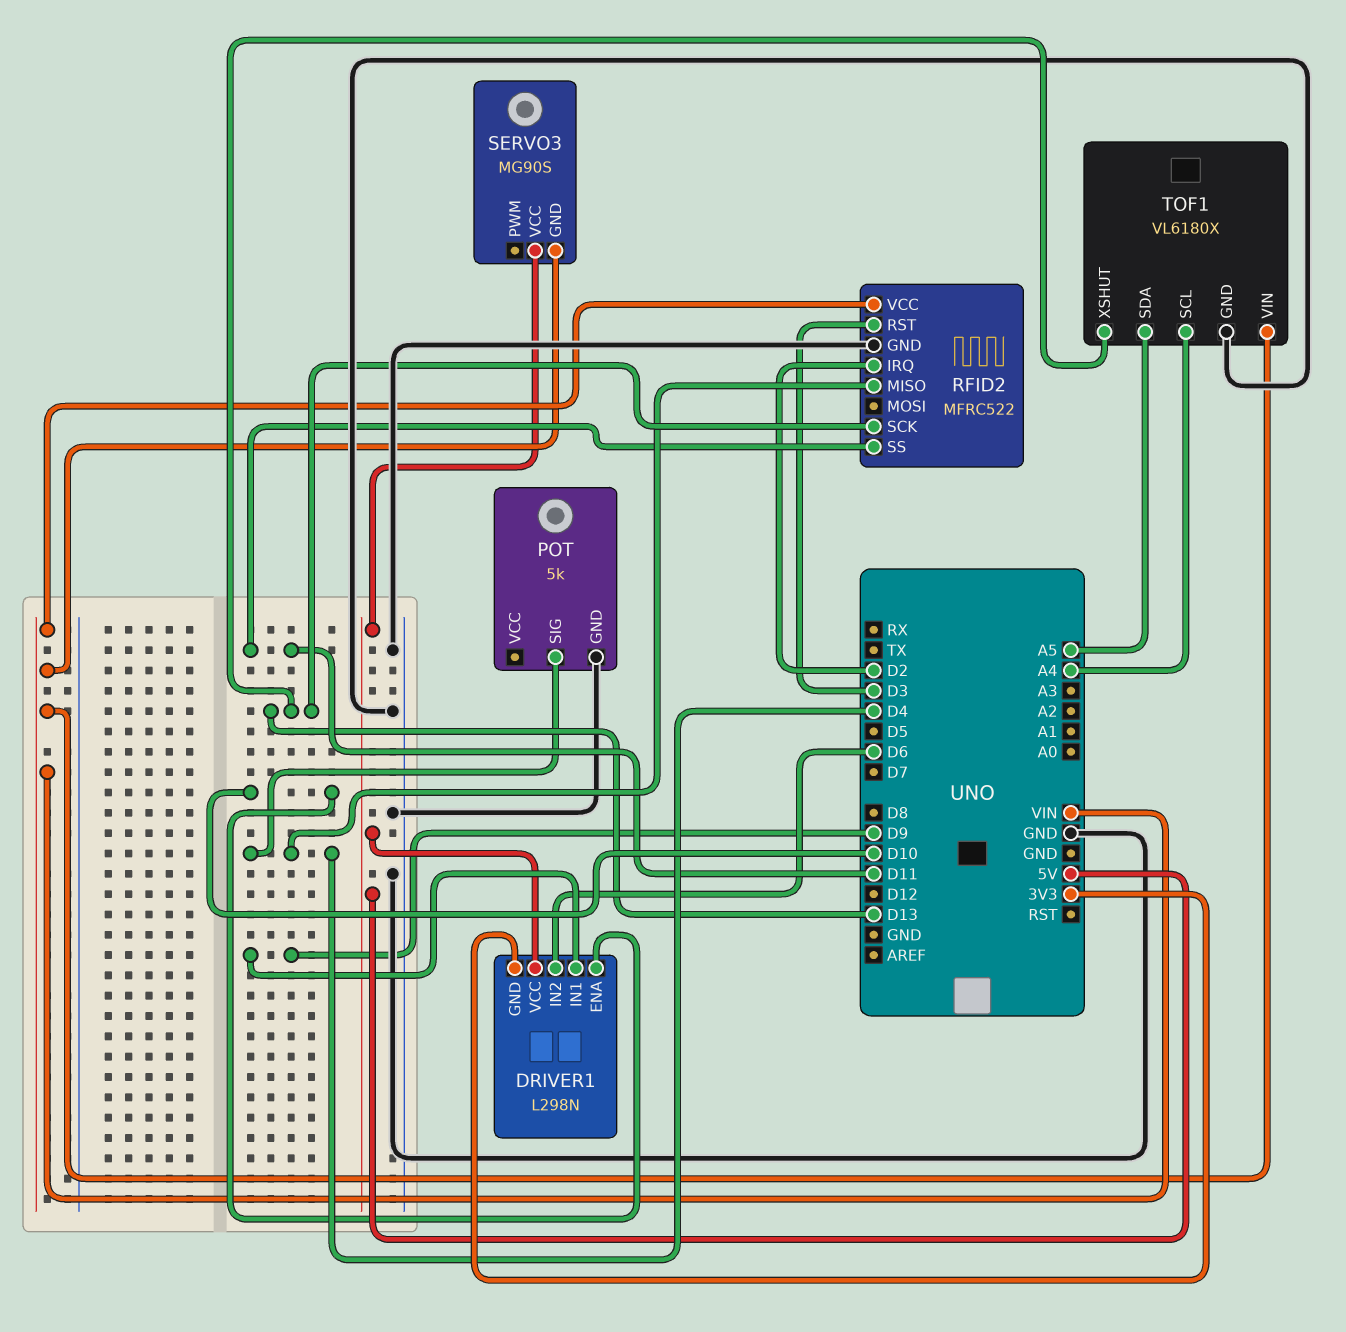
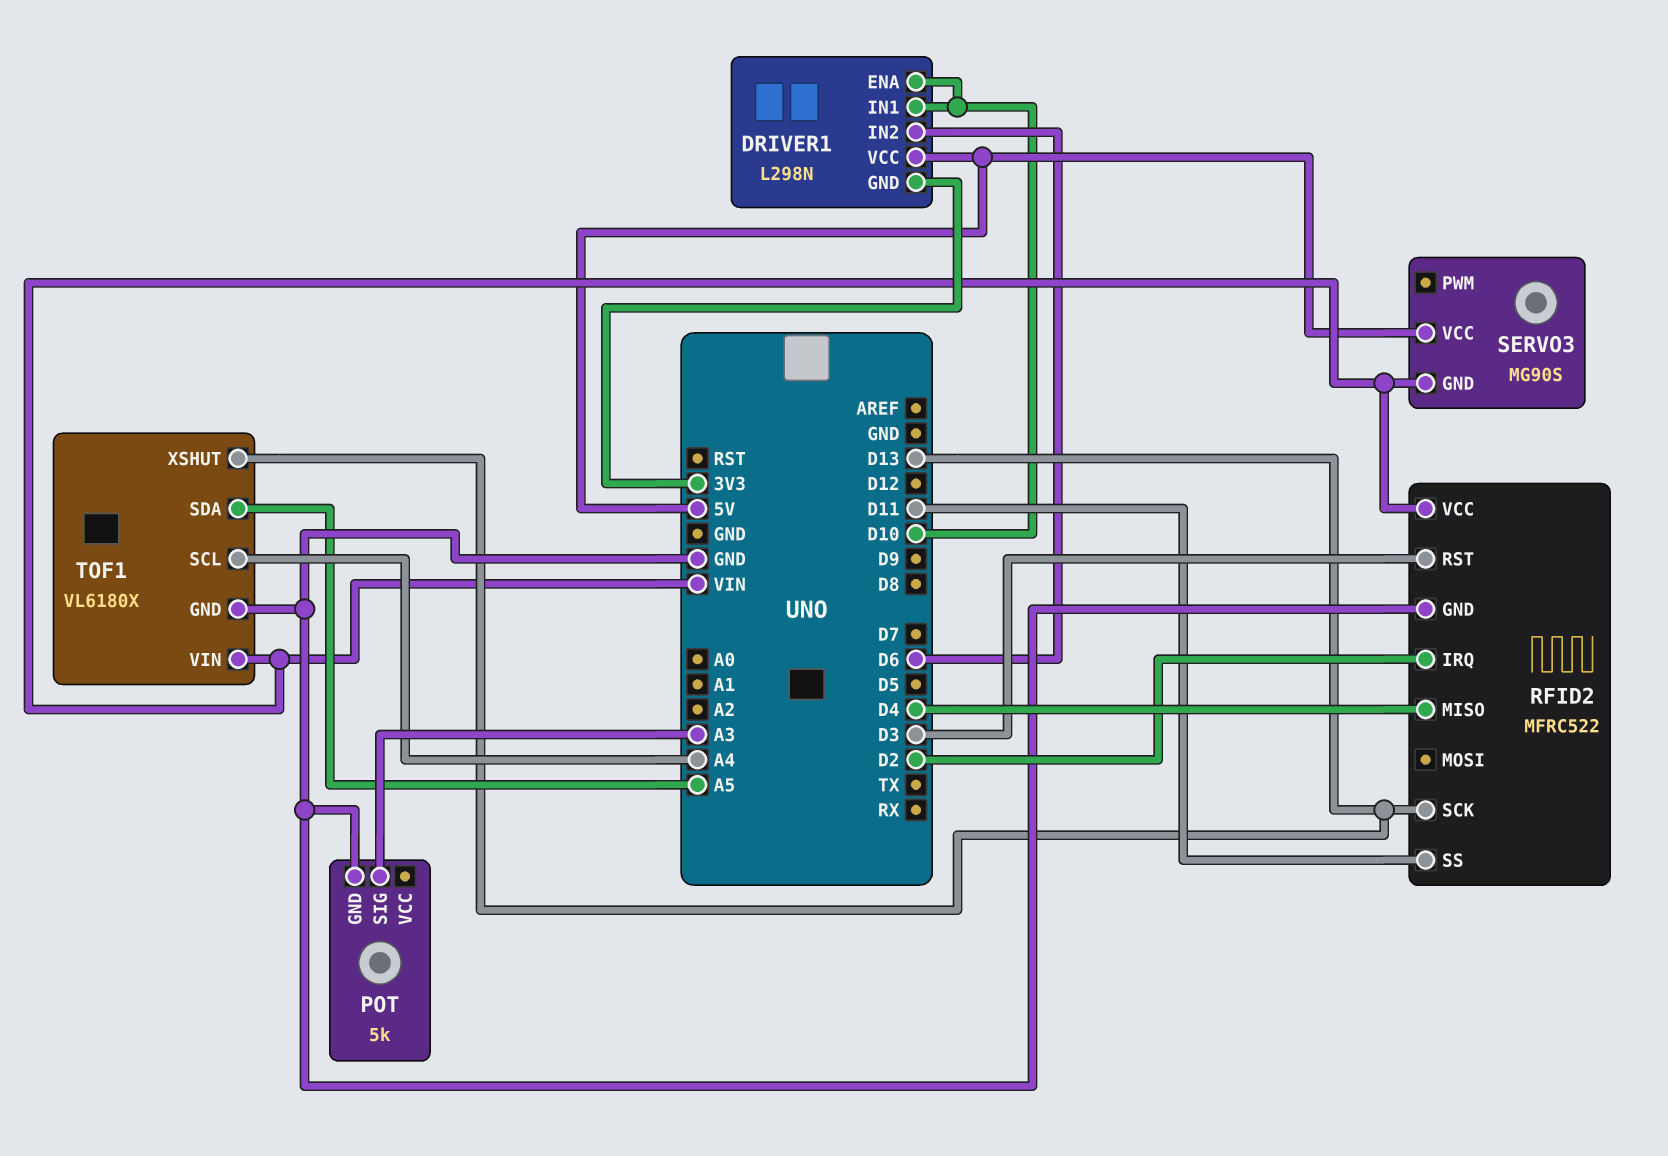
DRIVER1 pin IN1: D9 -> D10
POT pin SIG: D4 -> A3

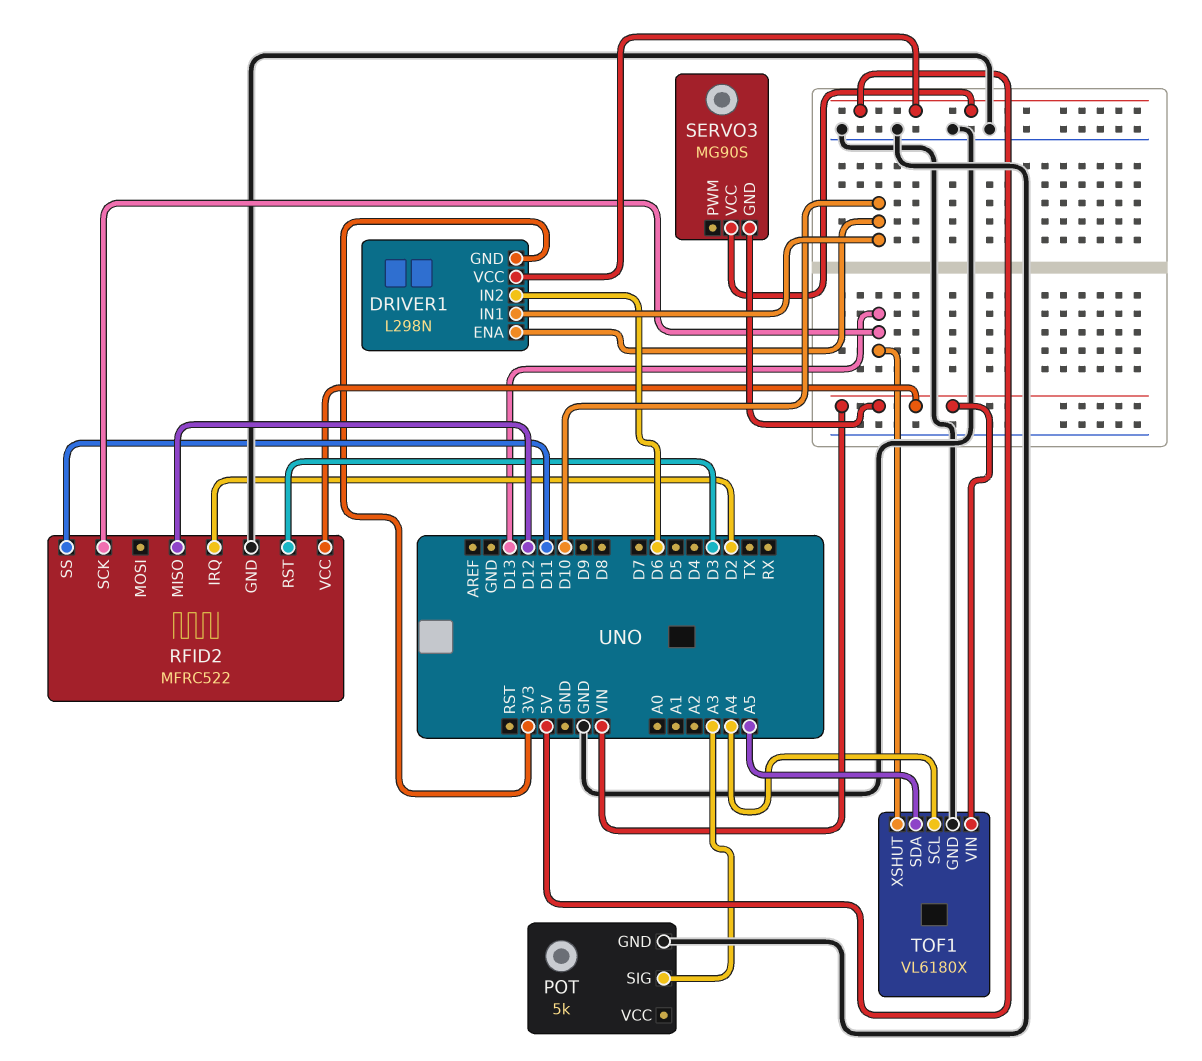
RFID2 pin MISO: D4 -> D12

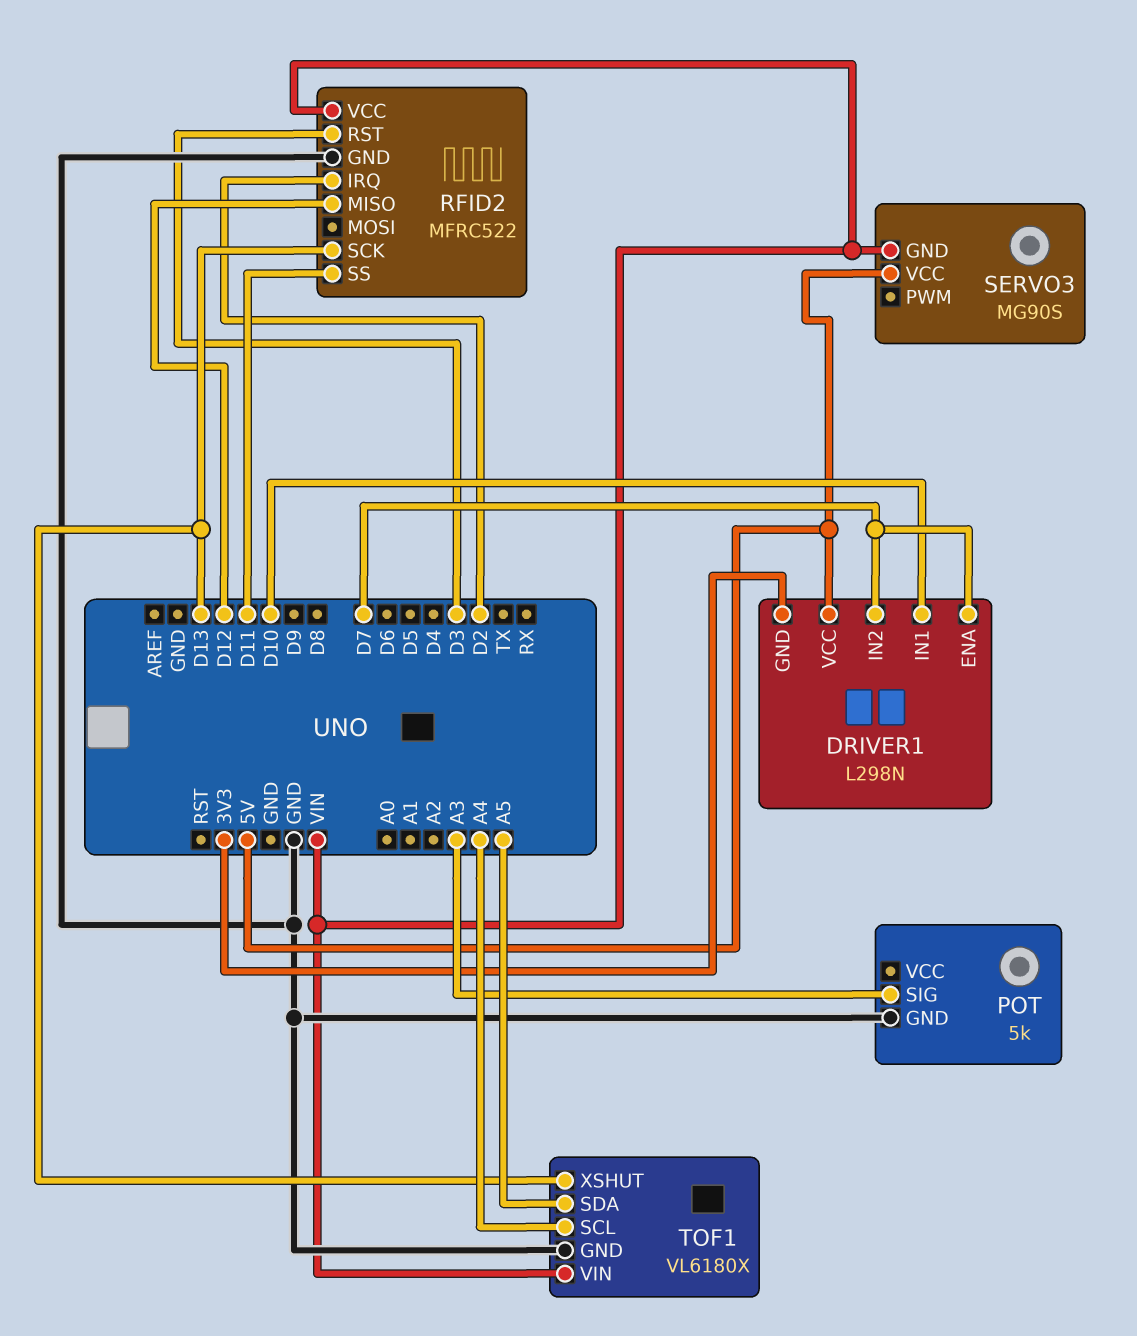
DRIVER1 pin ENA: D10 -> D7
DRIVER1 pin IN2: D6 -> D7

